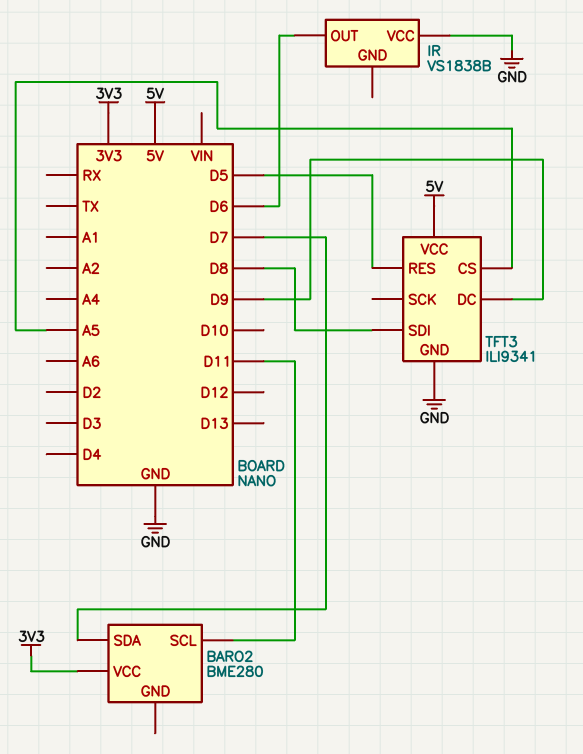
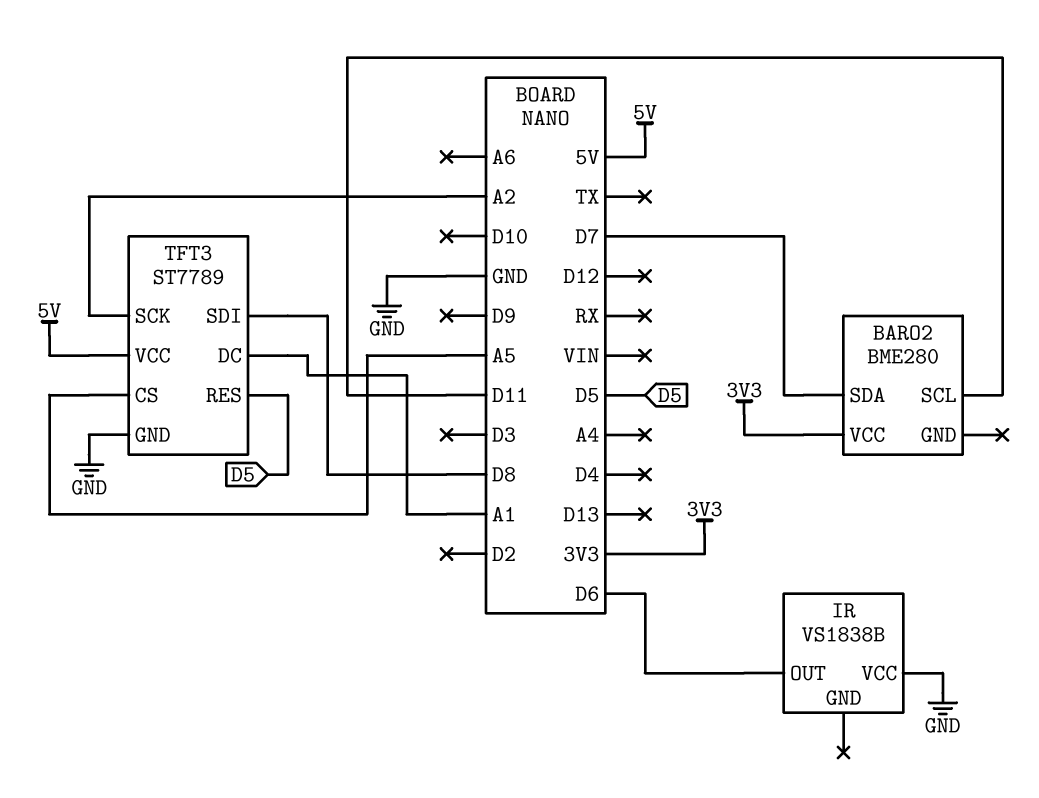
TFT3: ILI9341 -> ST7789
TFT3 pin DC: D9 -> A1
TFT3 pin SCK: none -> A2

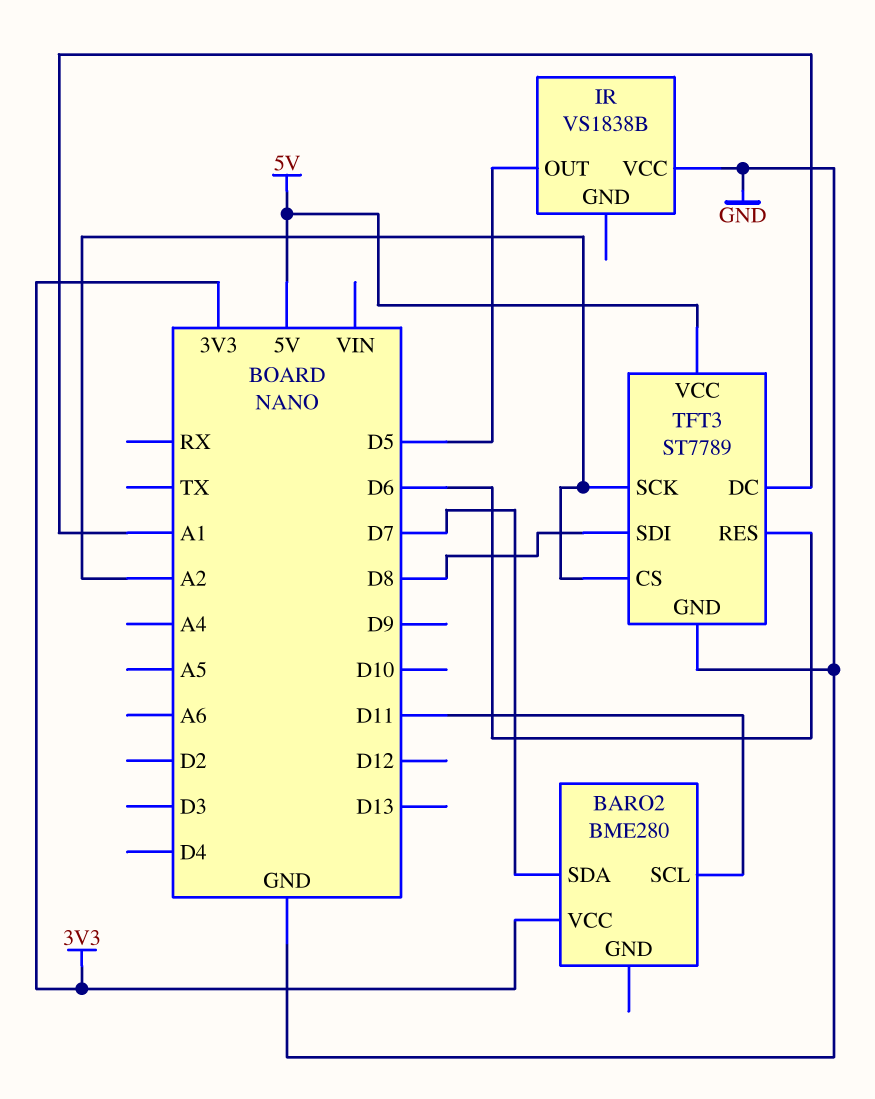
IR pin OUT: D6 -> D5
TFT3 pin CS: A5 -> A2
TFT3 pin RES: D5 -> D6

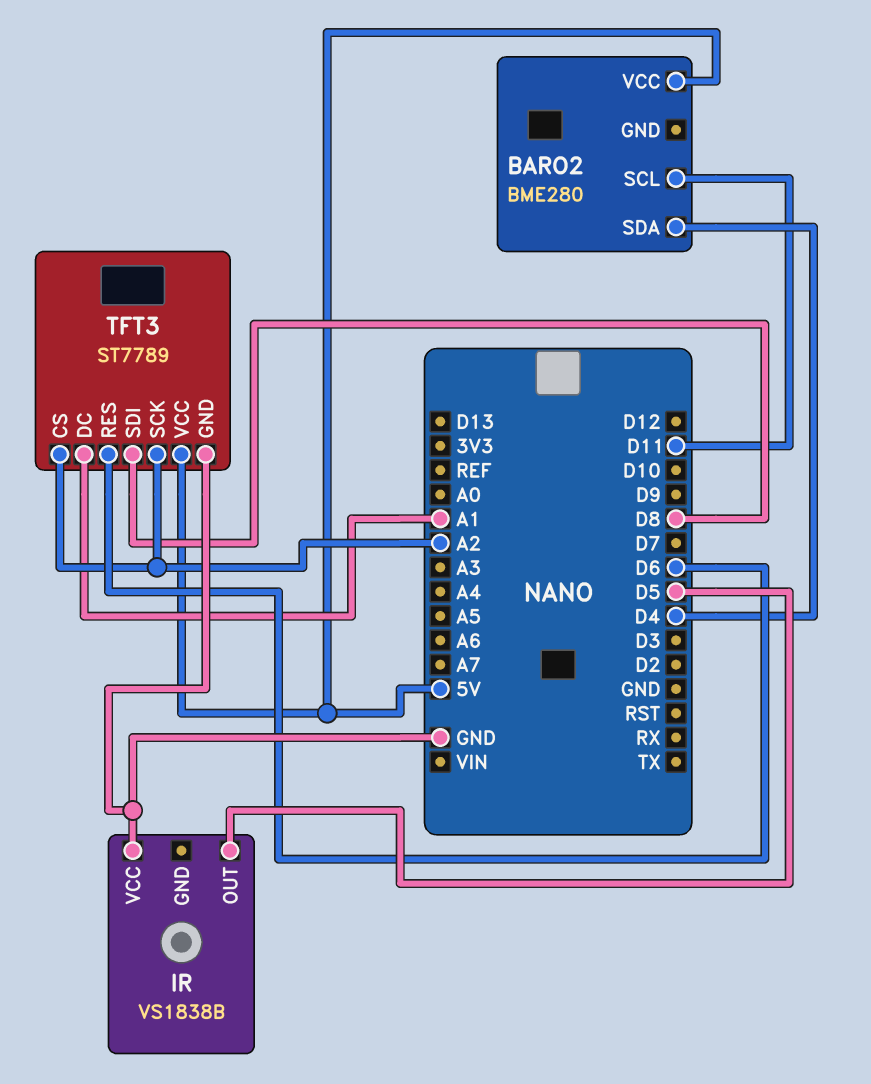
BARO2 pin SDA: D7 -> D4
BARO2 pin VCC: 3V3 -> 5V

